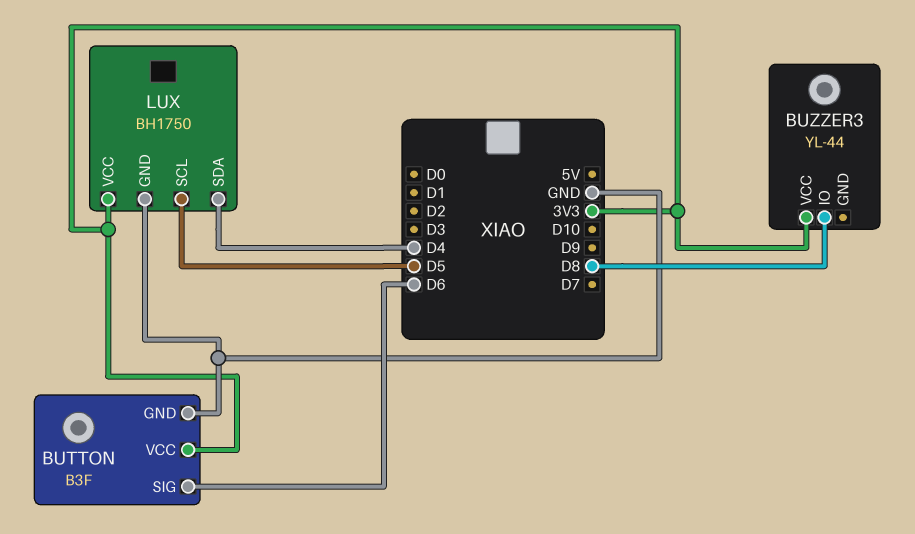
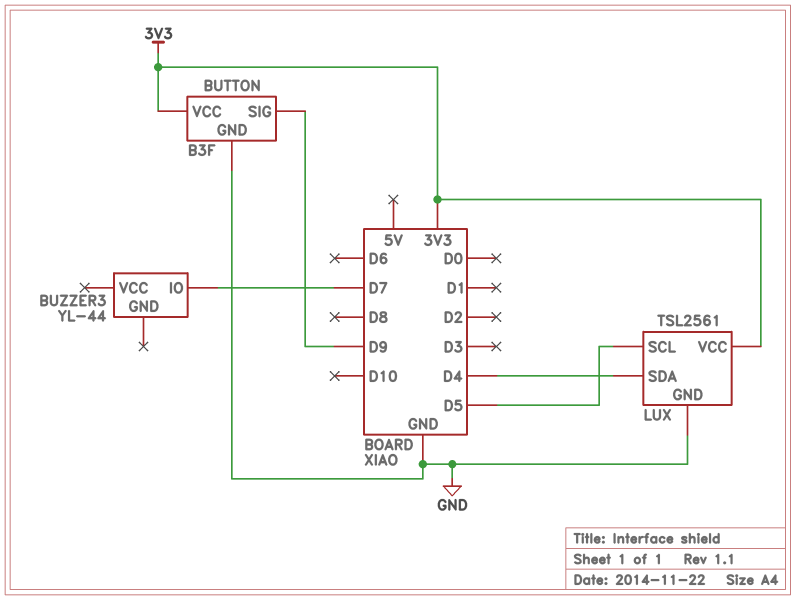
BUTTON pin SIG: D6 -> D9
BUZZER3 pin IO: D8 -> D7
BUZZER3 pin VCC: 3V3 -> none
LUX: BH1750 -> TSL2561

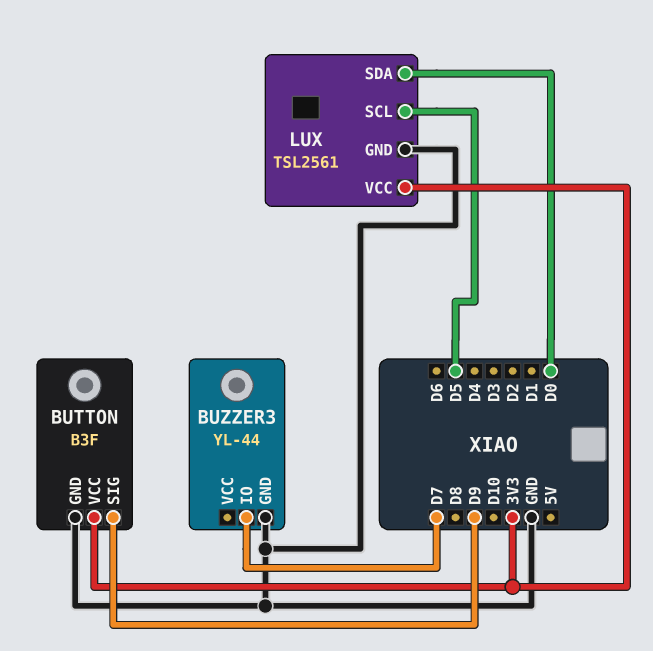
BUZZER3 pin GND: none -> GND
LUX pin SDA: D4 -> D0

